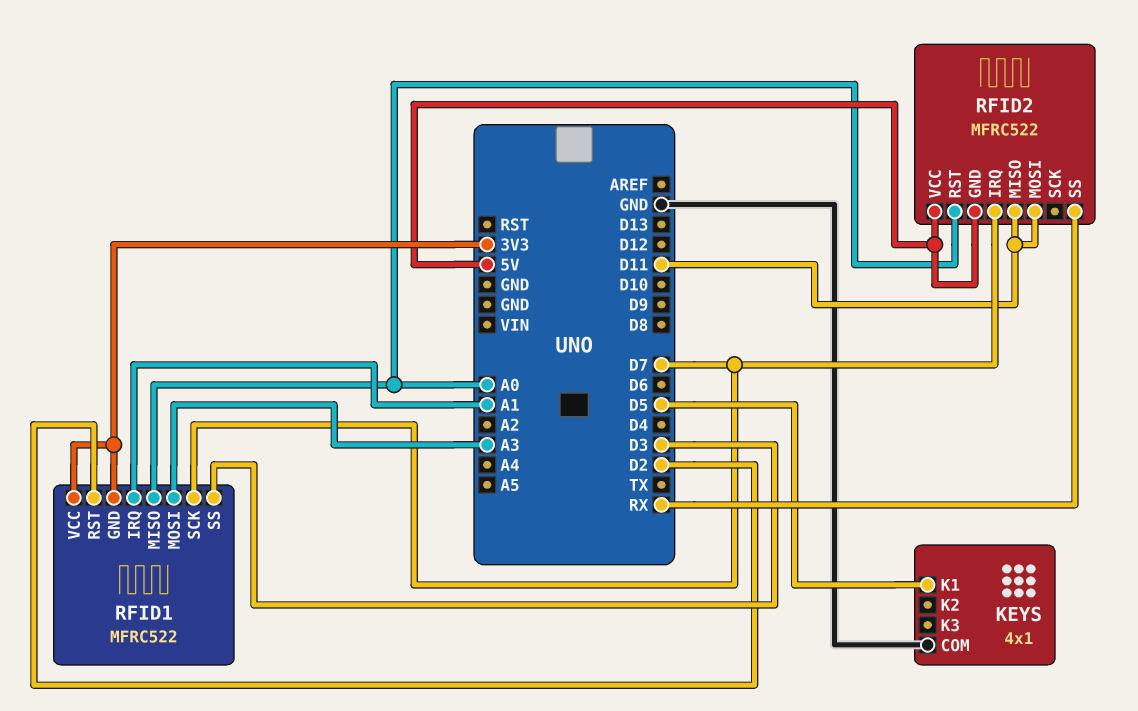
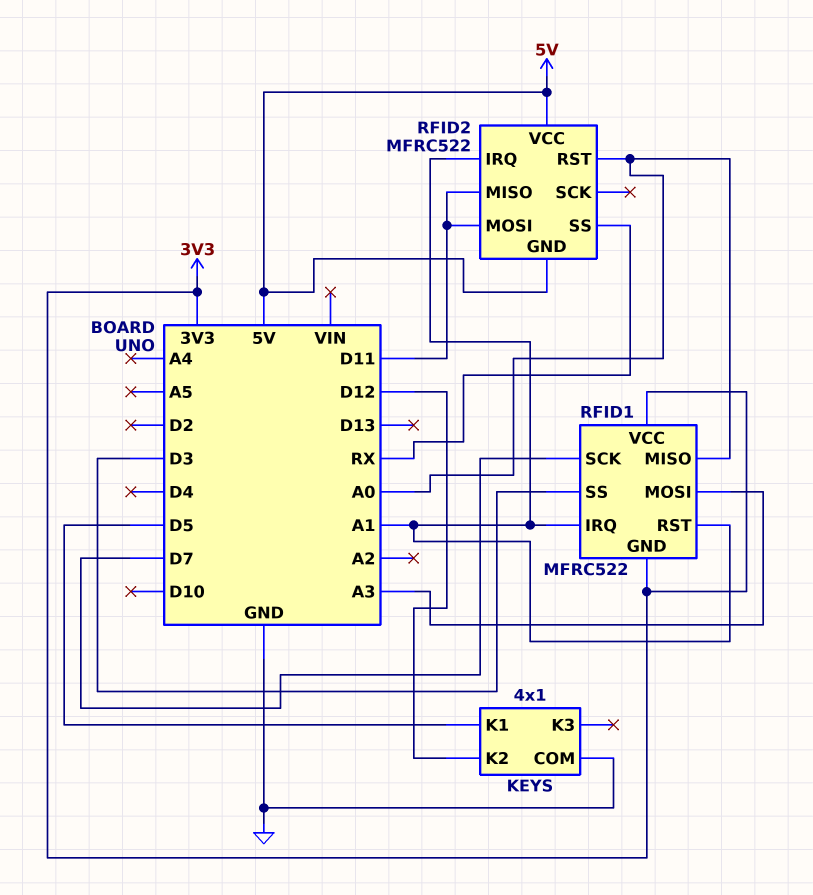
KEYS pin K2: none -> D12
RFID1 pin RST: D2 -> A1
RFID2 pin IRQ: D7 -> A1

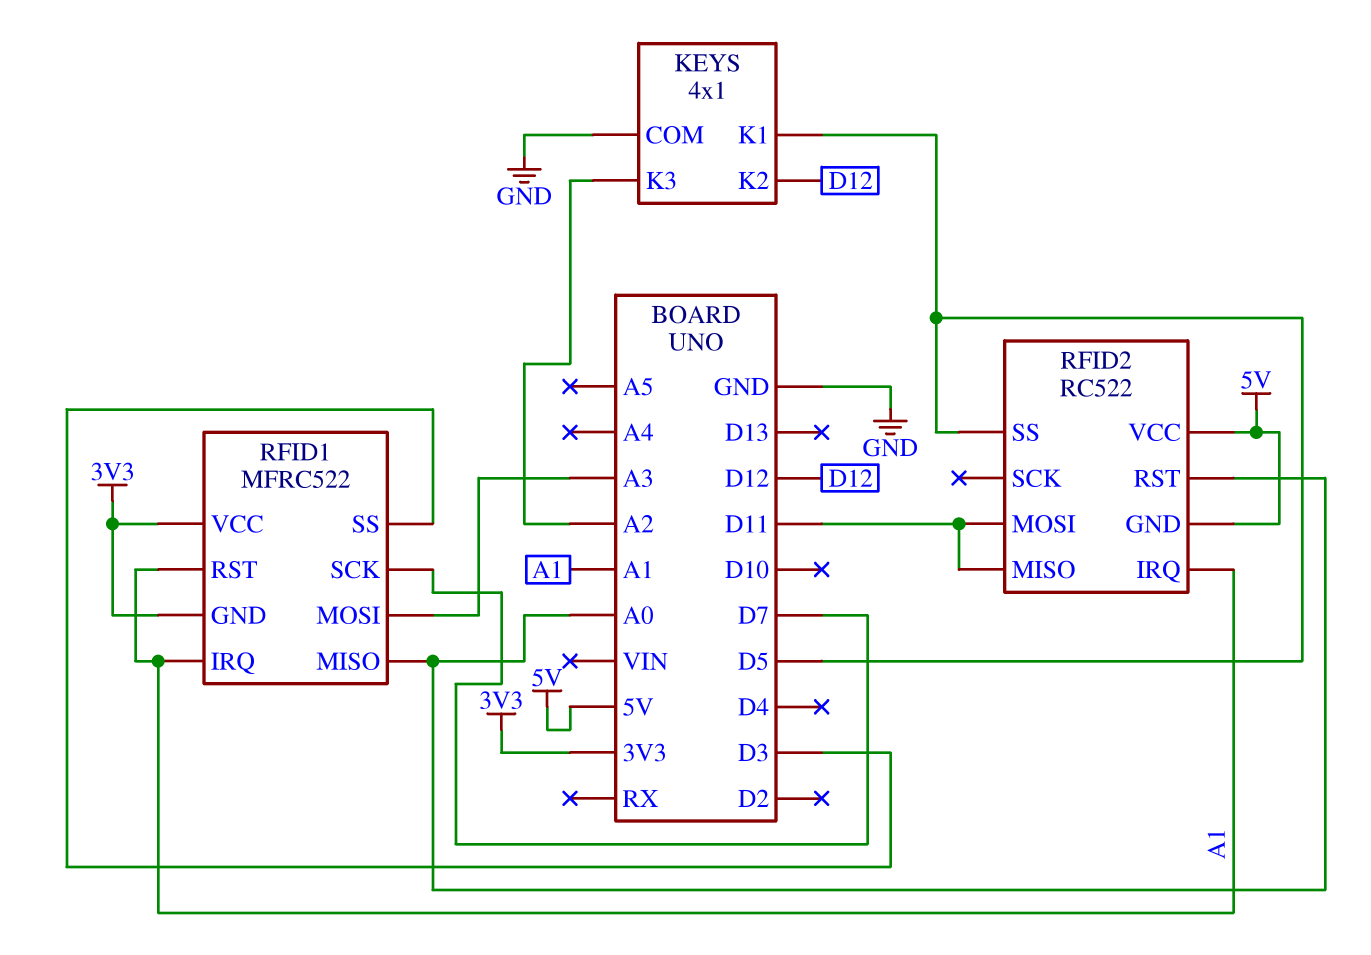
KEYS pin K3: none -> A2
RFID2: MFRC522 -> RC522
RFID2 pin SS: RX -> D5

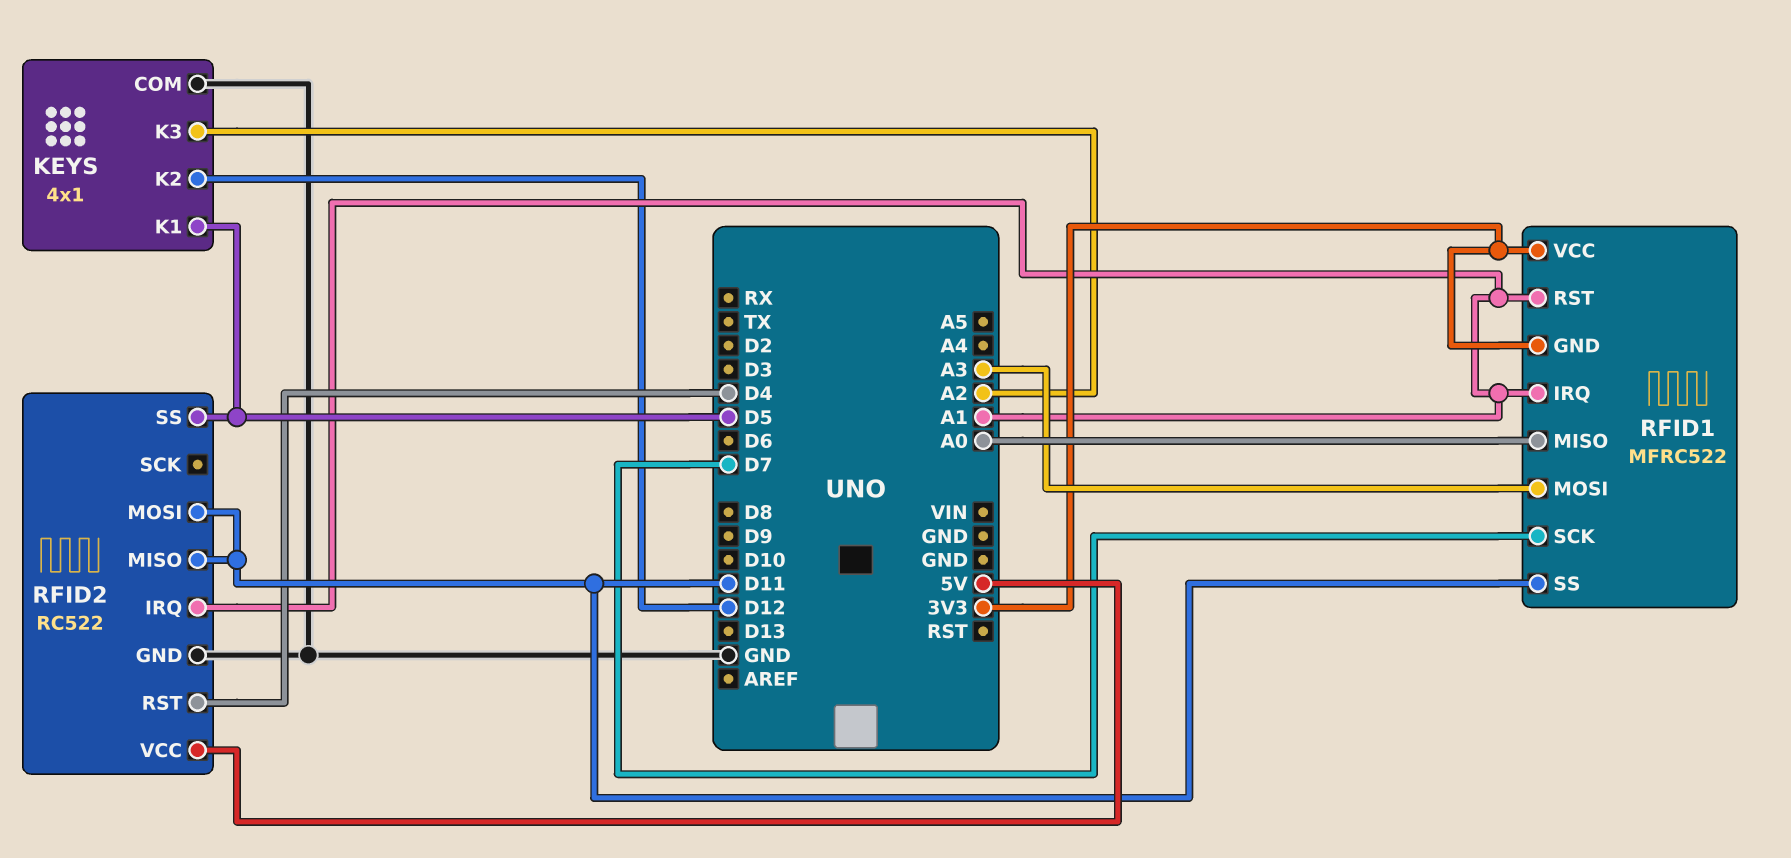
RFID1 pin SS: D3 -> D11
RFID2 pin GND: 5V -> GND
RFID2 pin RST: A0 -> D4

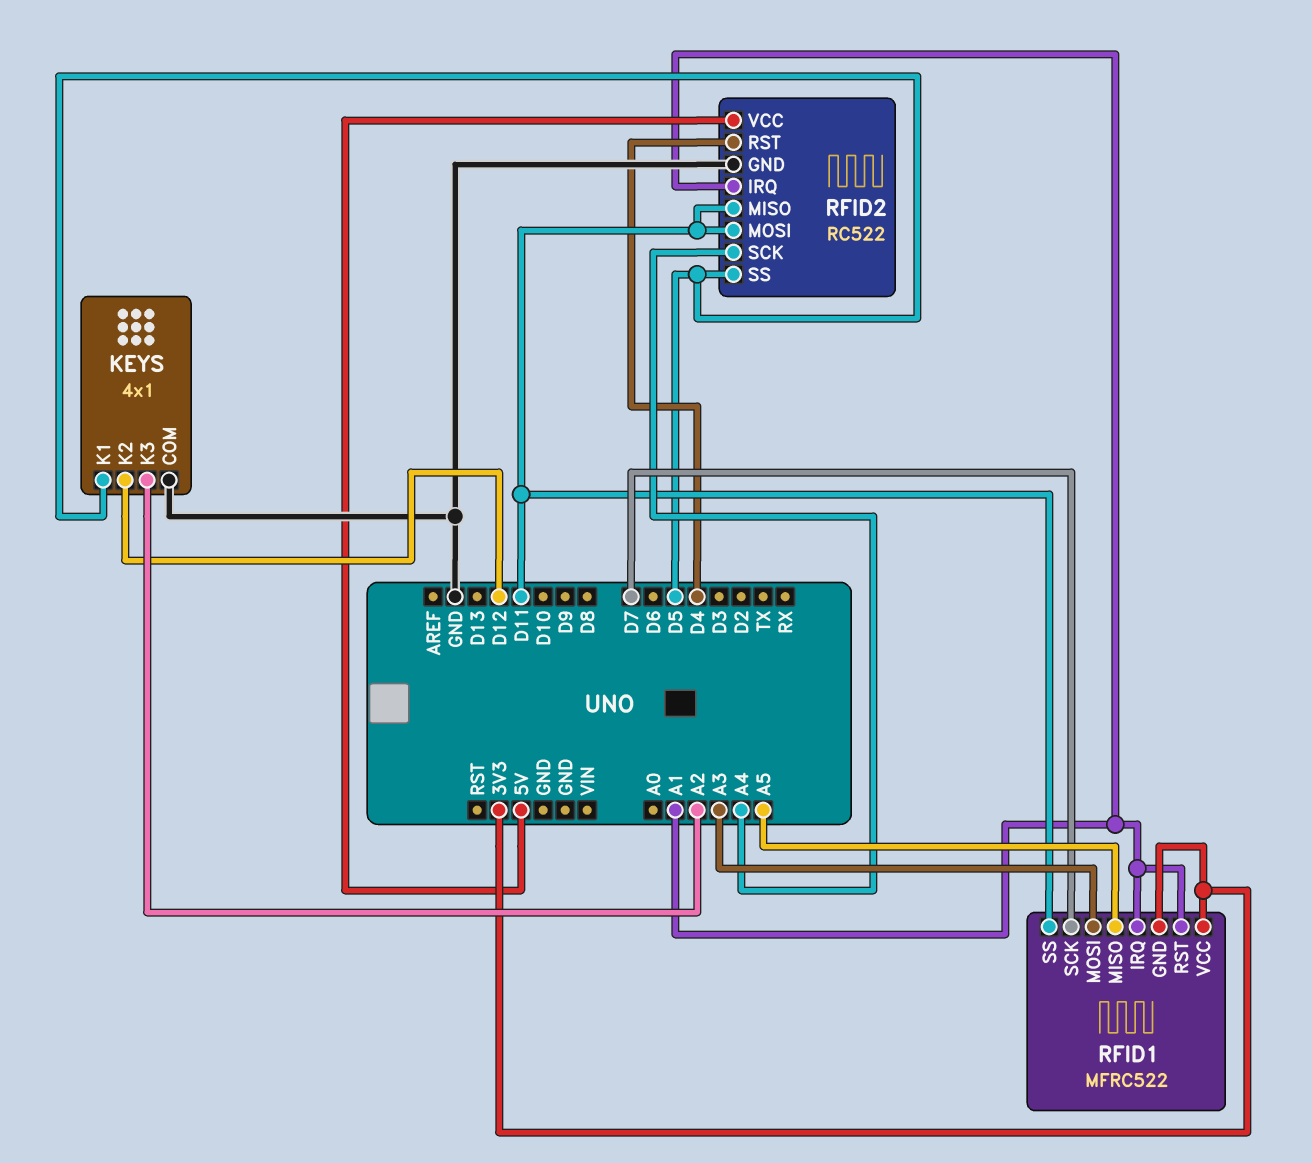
RFID1 pin MISO: A0 -> A5
RFID2 pin SCK: none -> A4

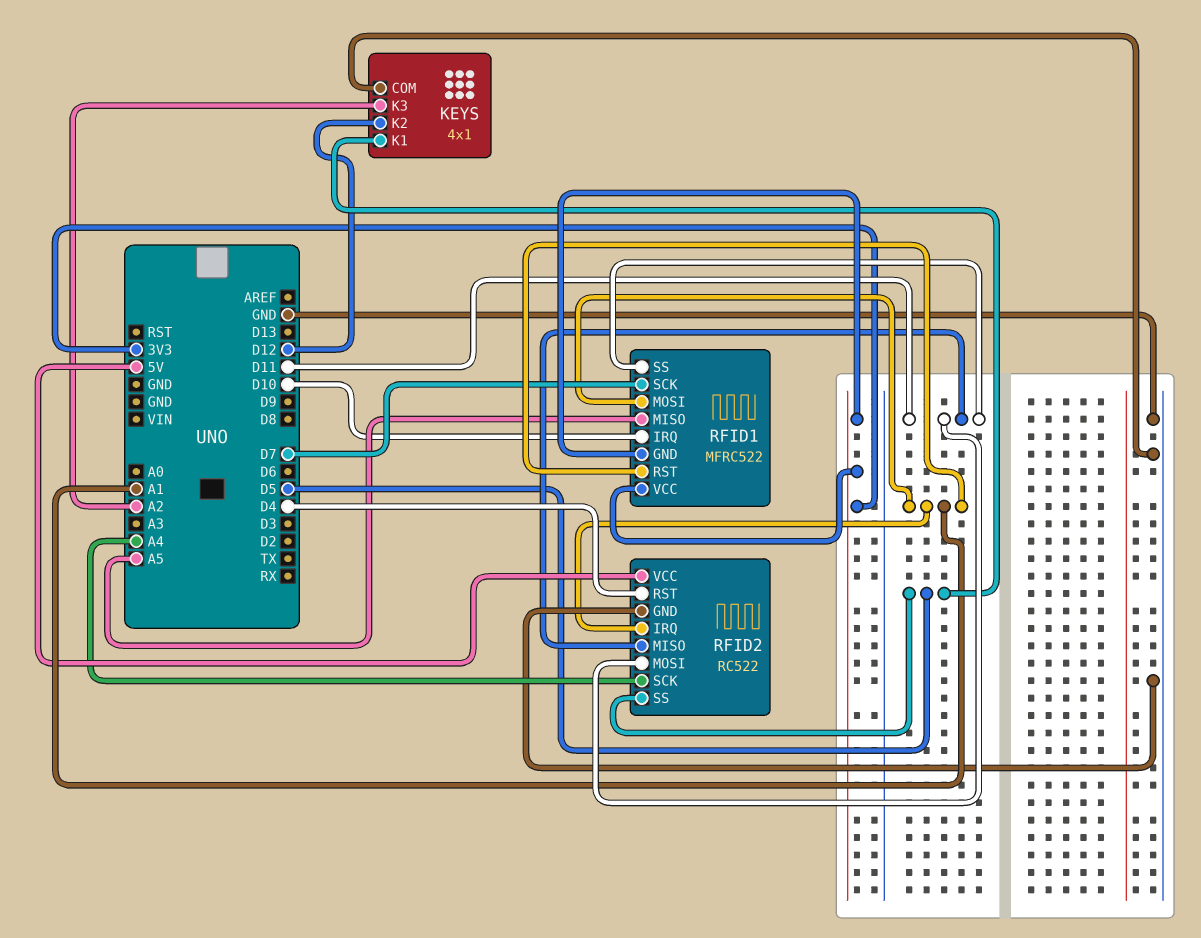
RFID1 pin IRQ: A1 -> D10
RFID1 pin MOSI: A3 -> A1

